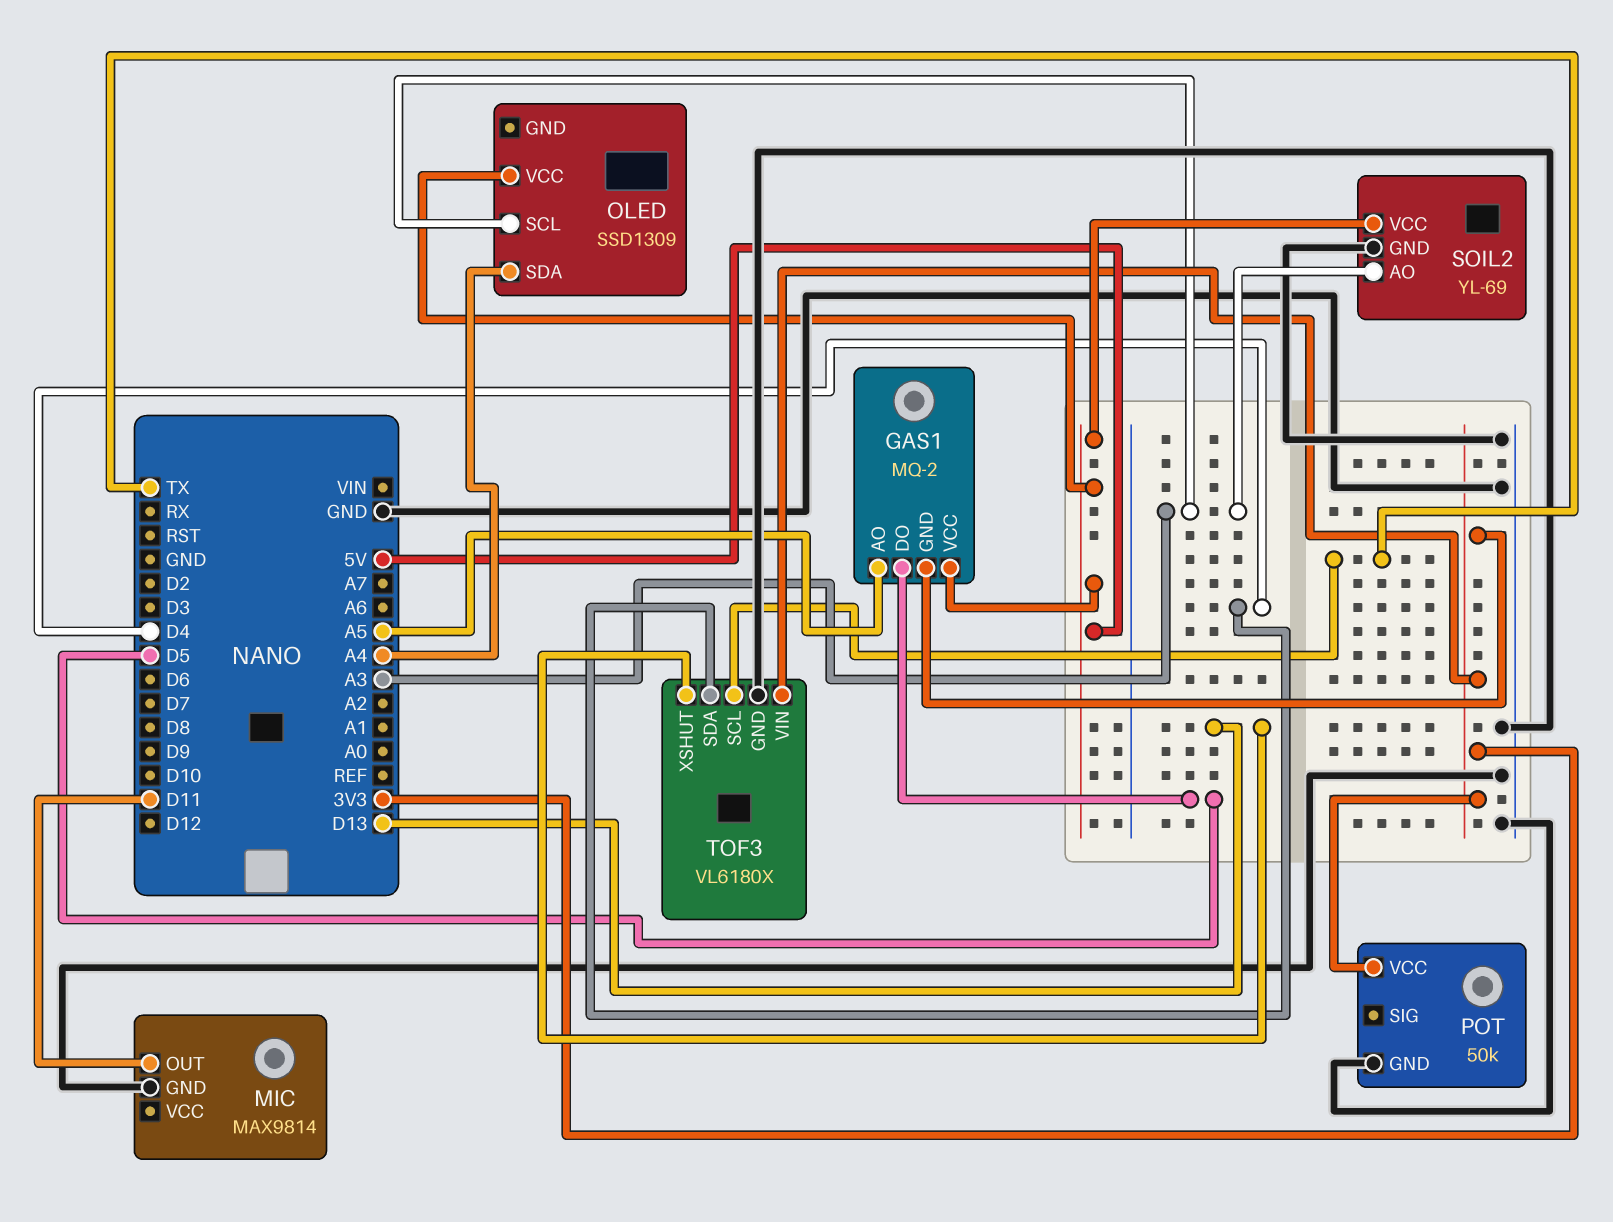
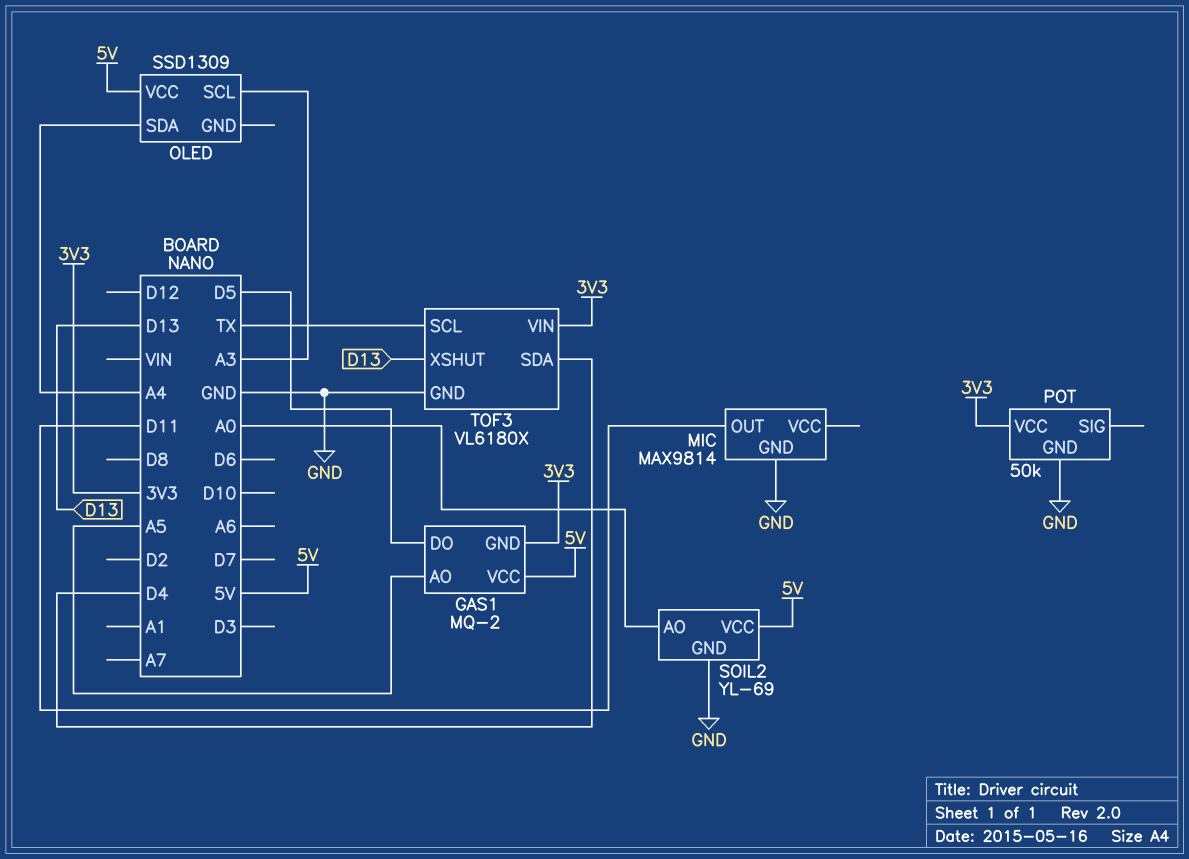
SOIL2 pin AO: A3 -> A0

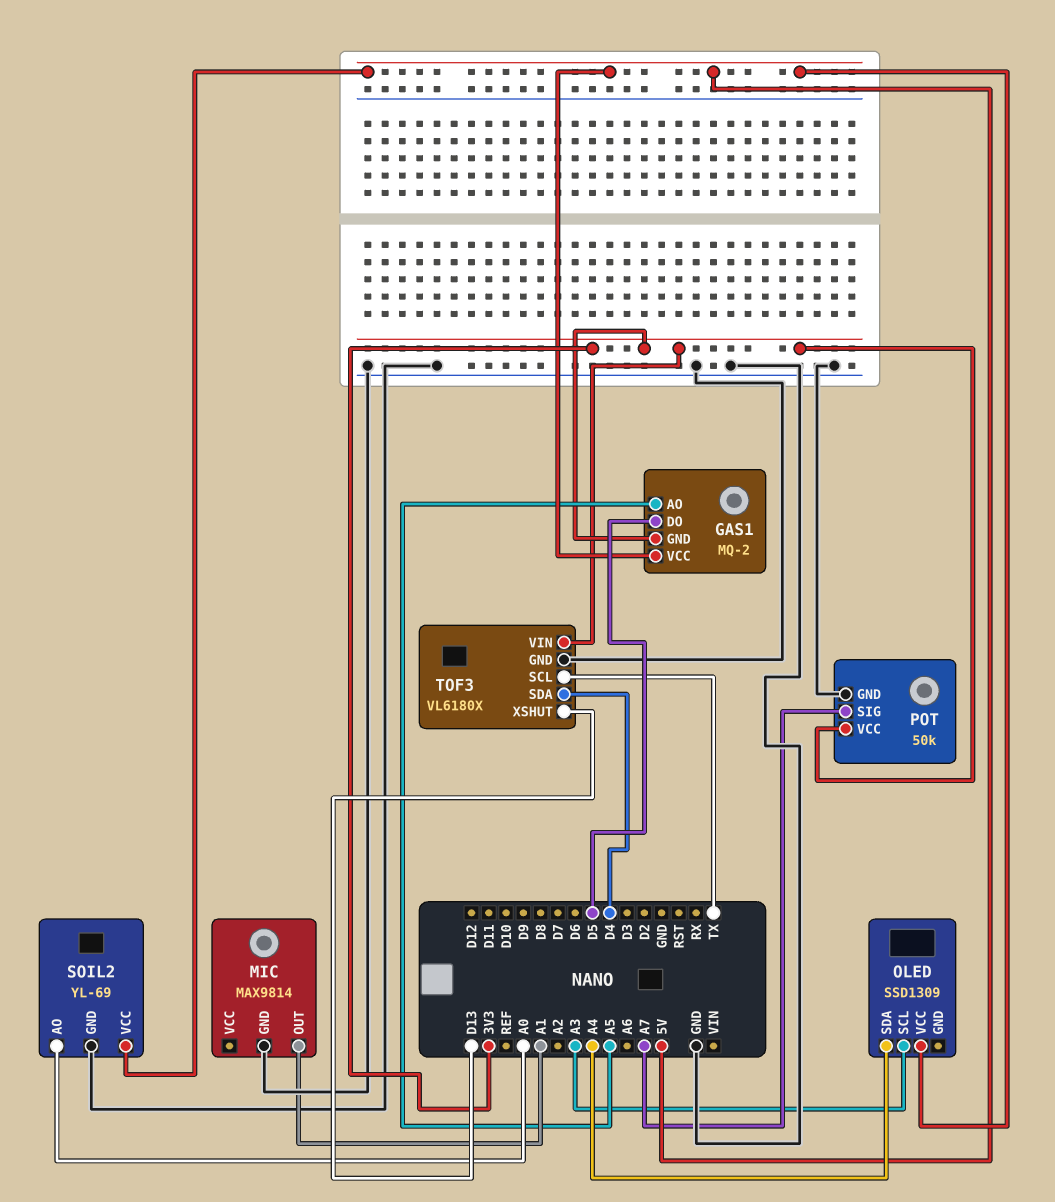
MIC pin OUT: D11 -> A1
POT pin SIG: none -> A7

